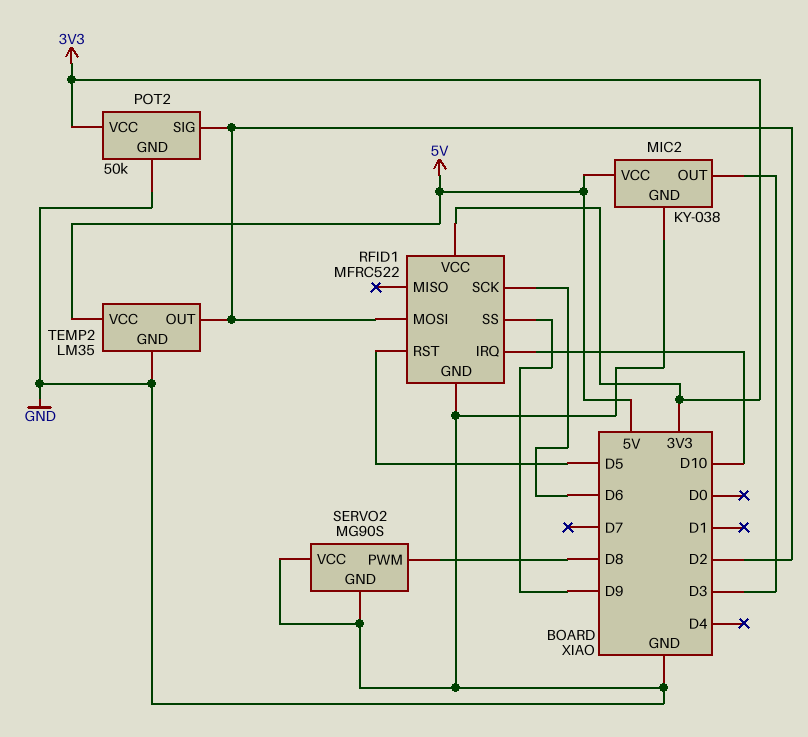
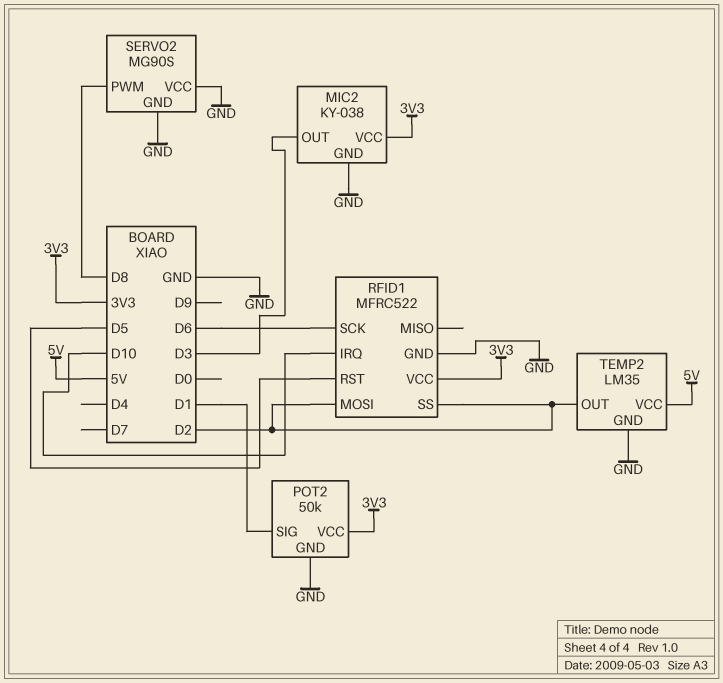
MIC2 pin VCC: 5V -> 3V3
POT2 pin SIG: D2 -> D1
RFID1 pin SS: D9 -> D2

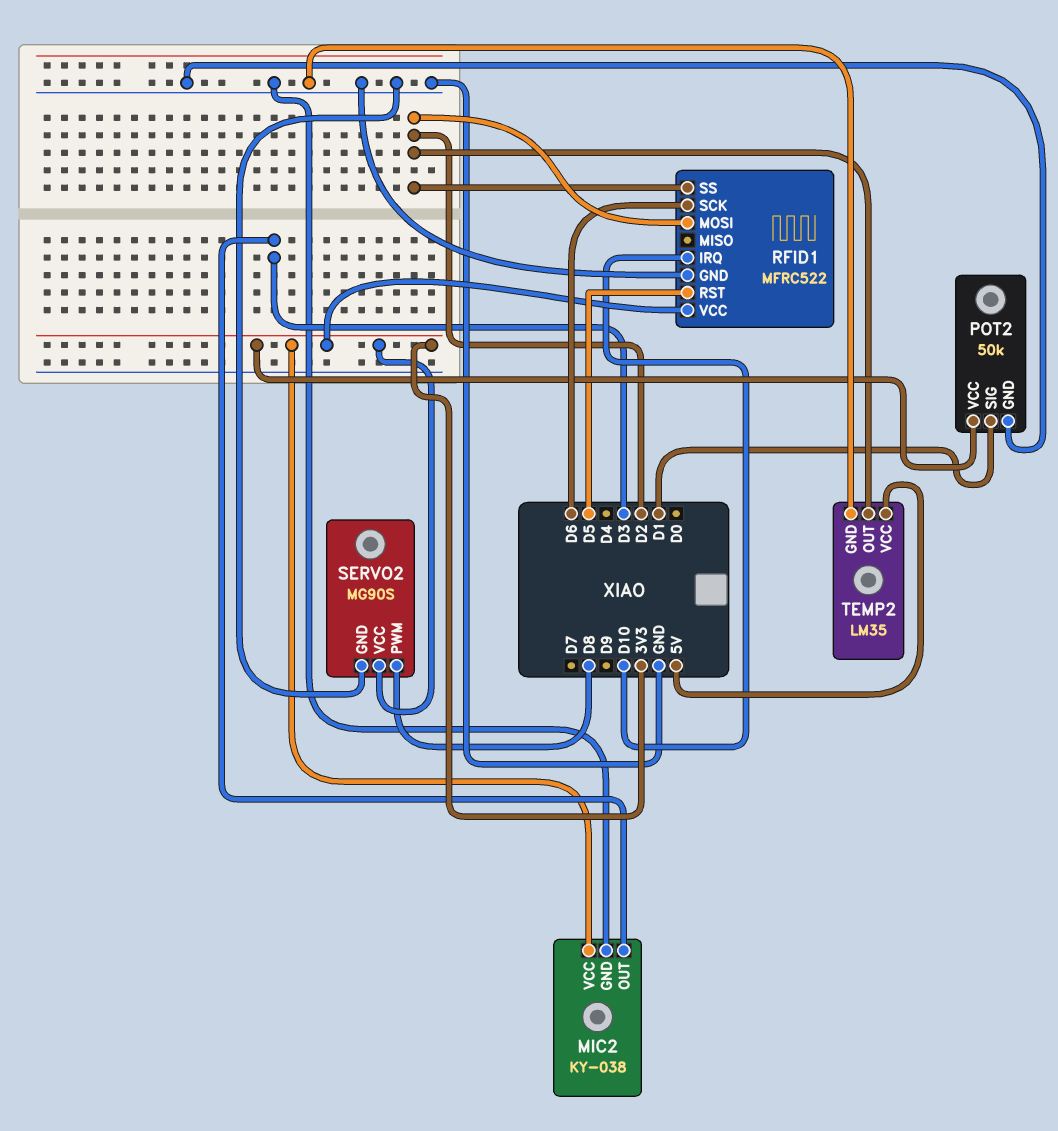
SERVO2 pin VCC: GND -> 3V3

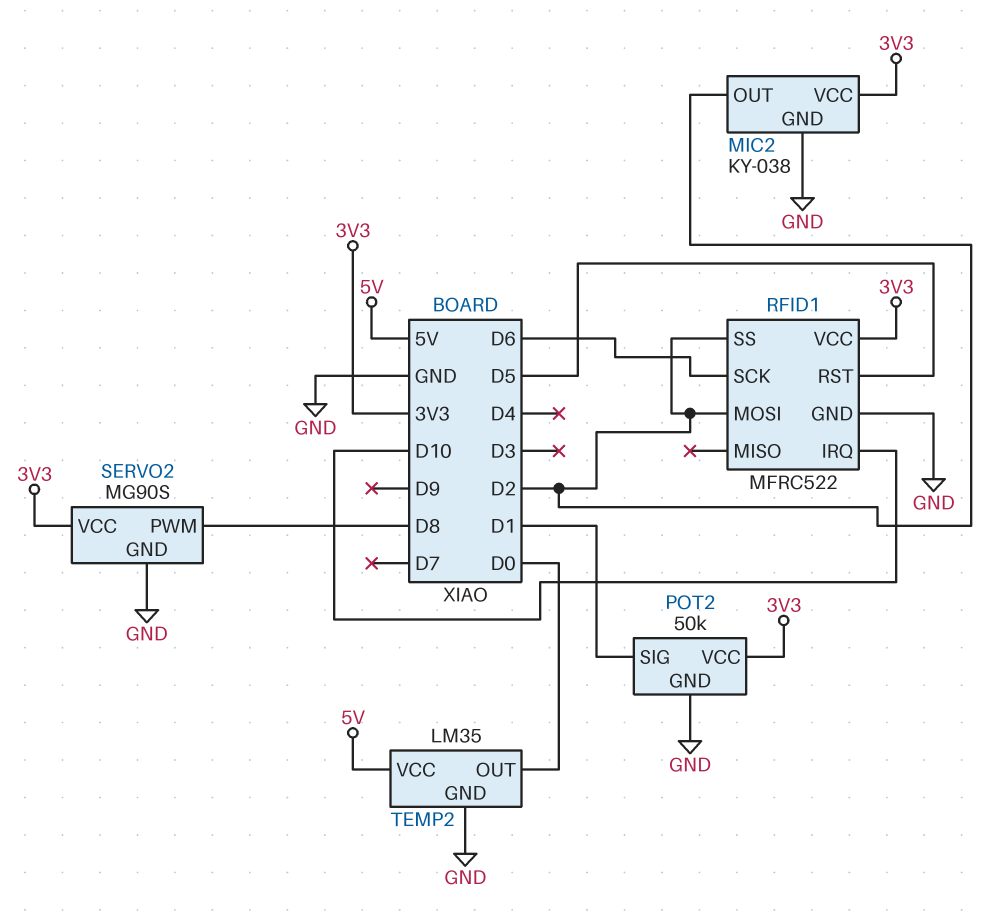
MIC2 pin OUT: D3 -> D2
TEMP2 pin OUT: D2 -> D0

